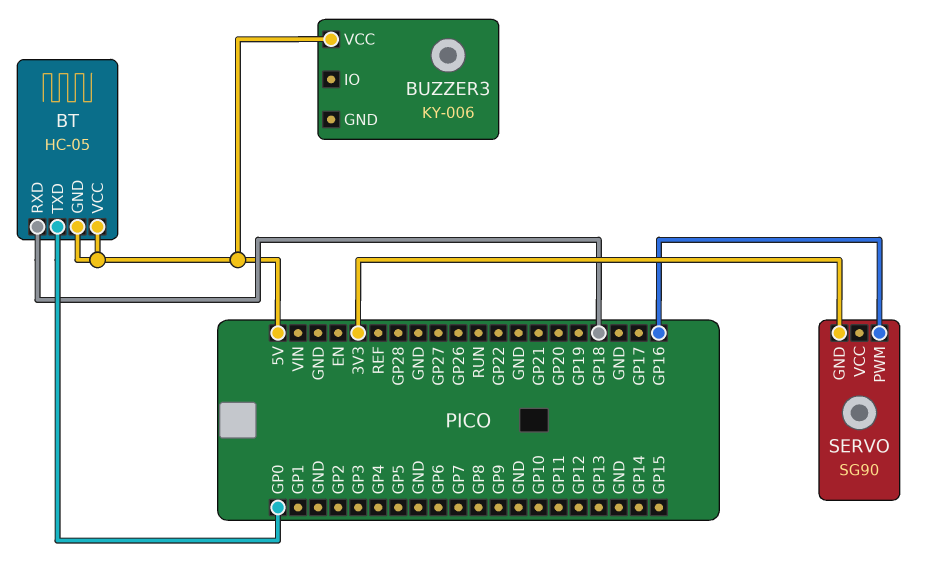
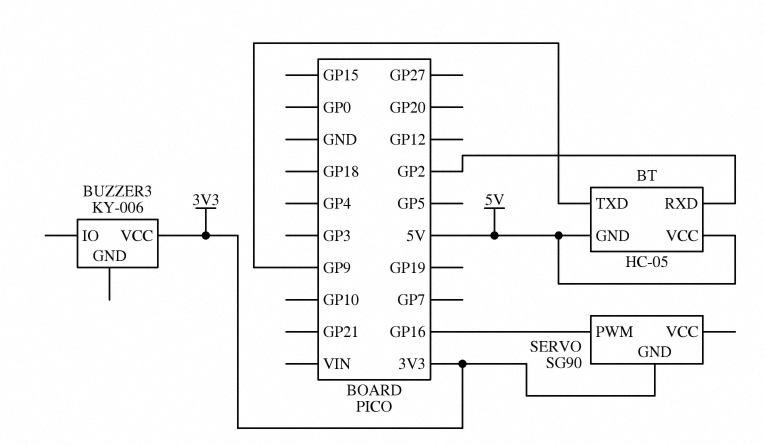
BT pin RXD: GP18 -> GP2
BT pin TXD: GP0 -> GP9
BUZZER3 pin VCC: 5V -> 3V3

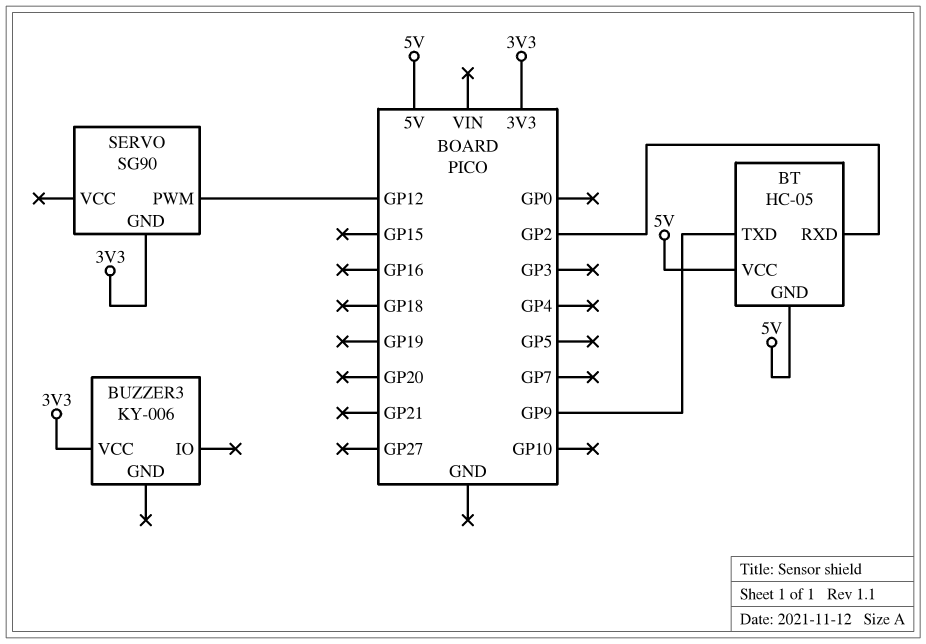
SERVO pin PWM: GP16 -> GP12

